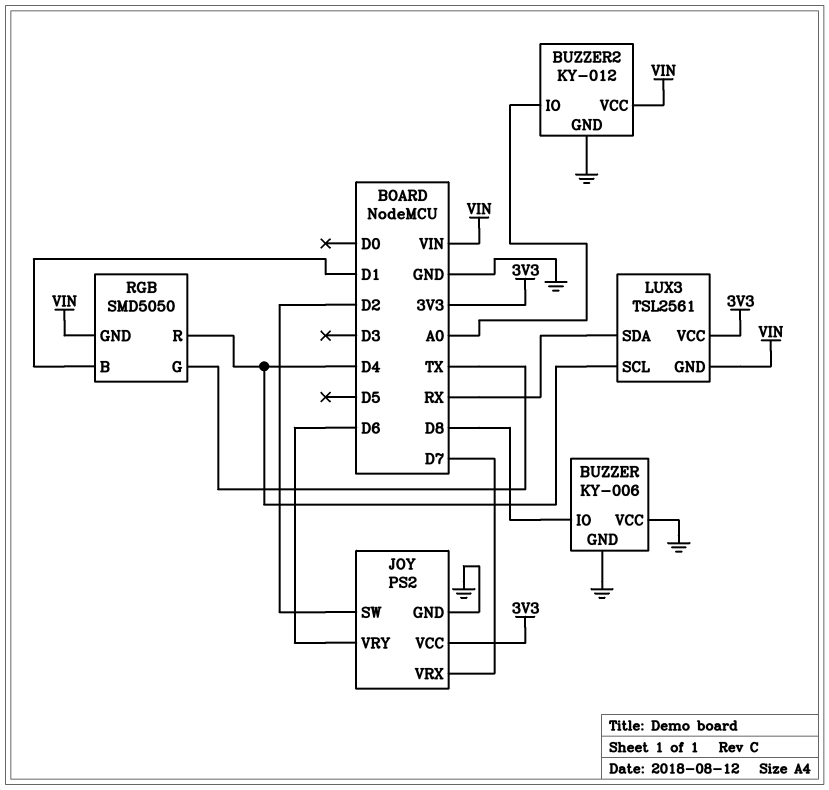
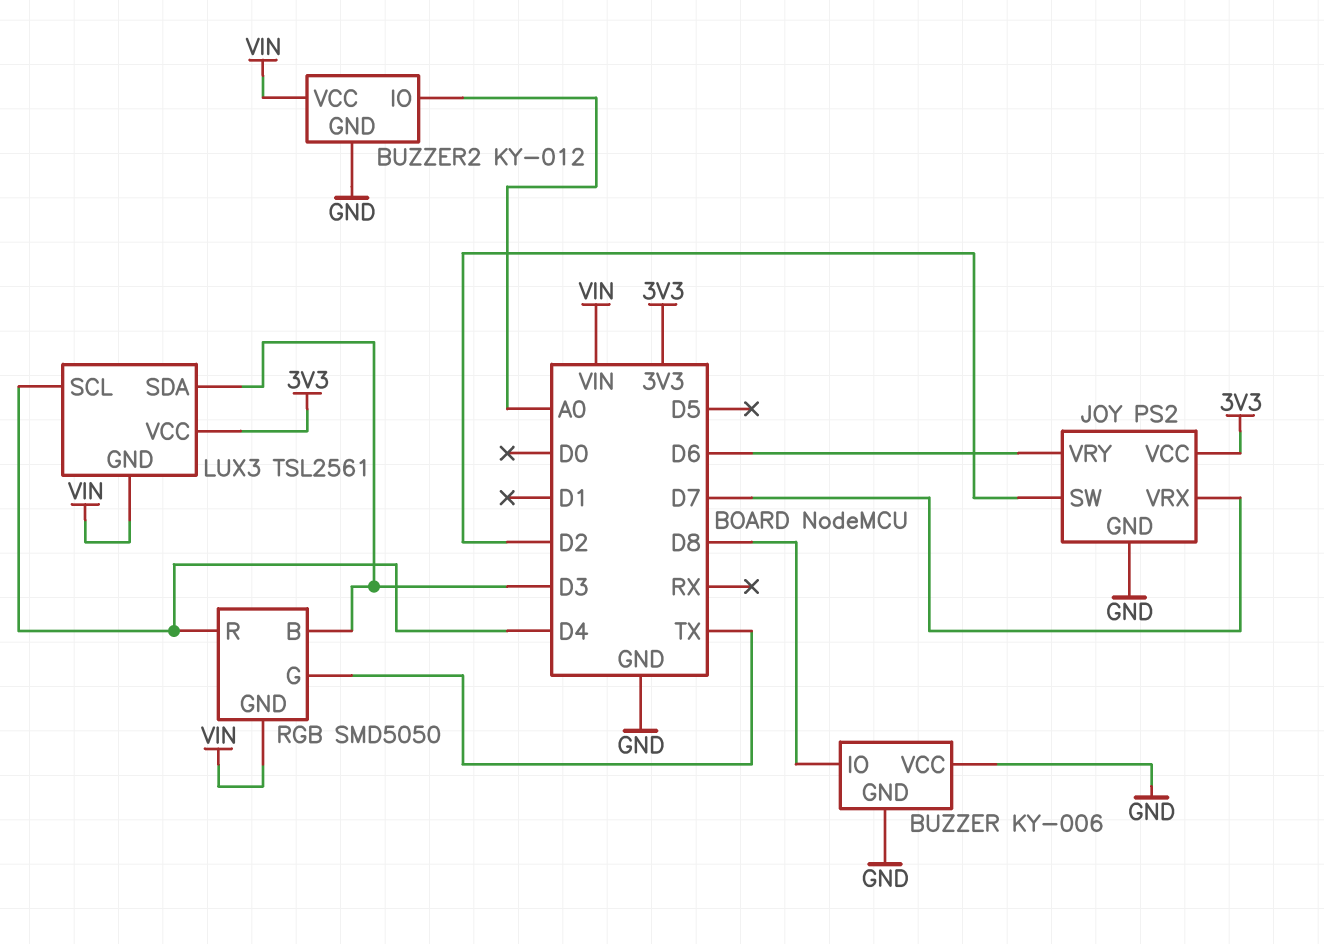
LUX3 pin SDA: RX -> D3
RGB pin B: D1 -> D3

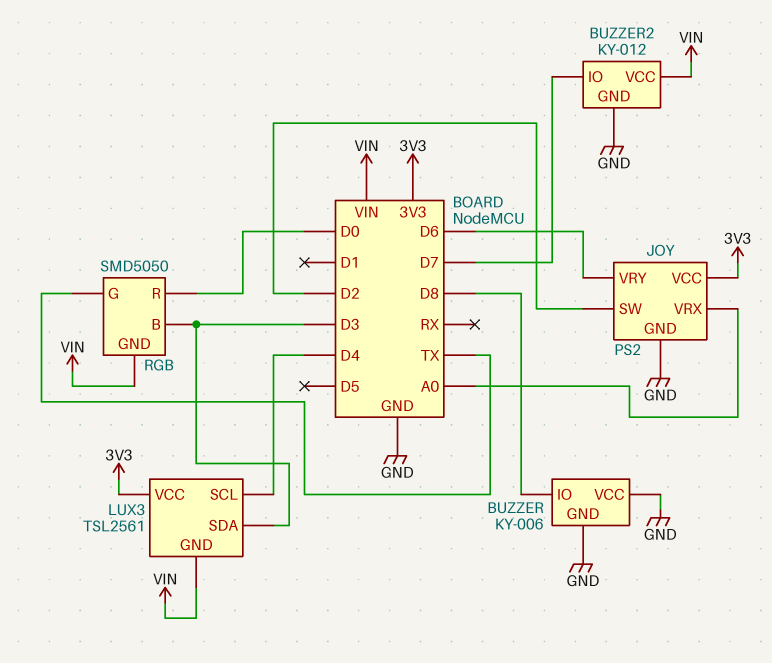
BUZZER2 pin IO: A0 -> D7
JOY pin VRX: D7 -> A0
RGB pin R: D4 -> D0

